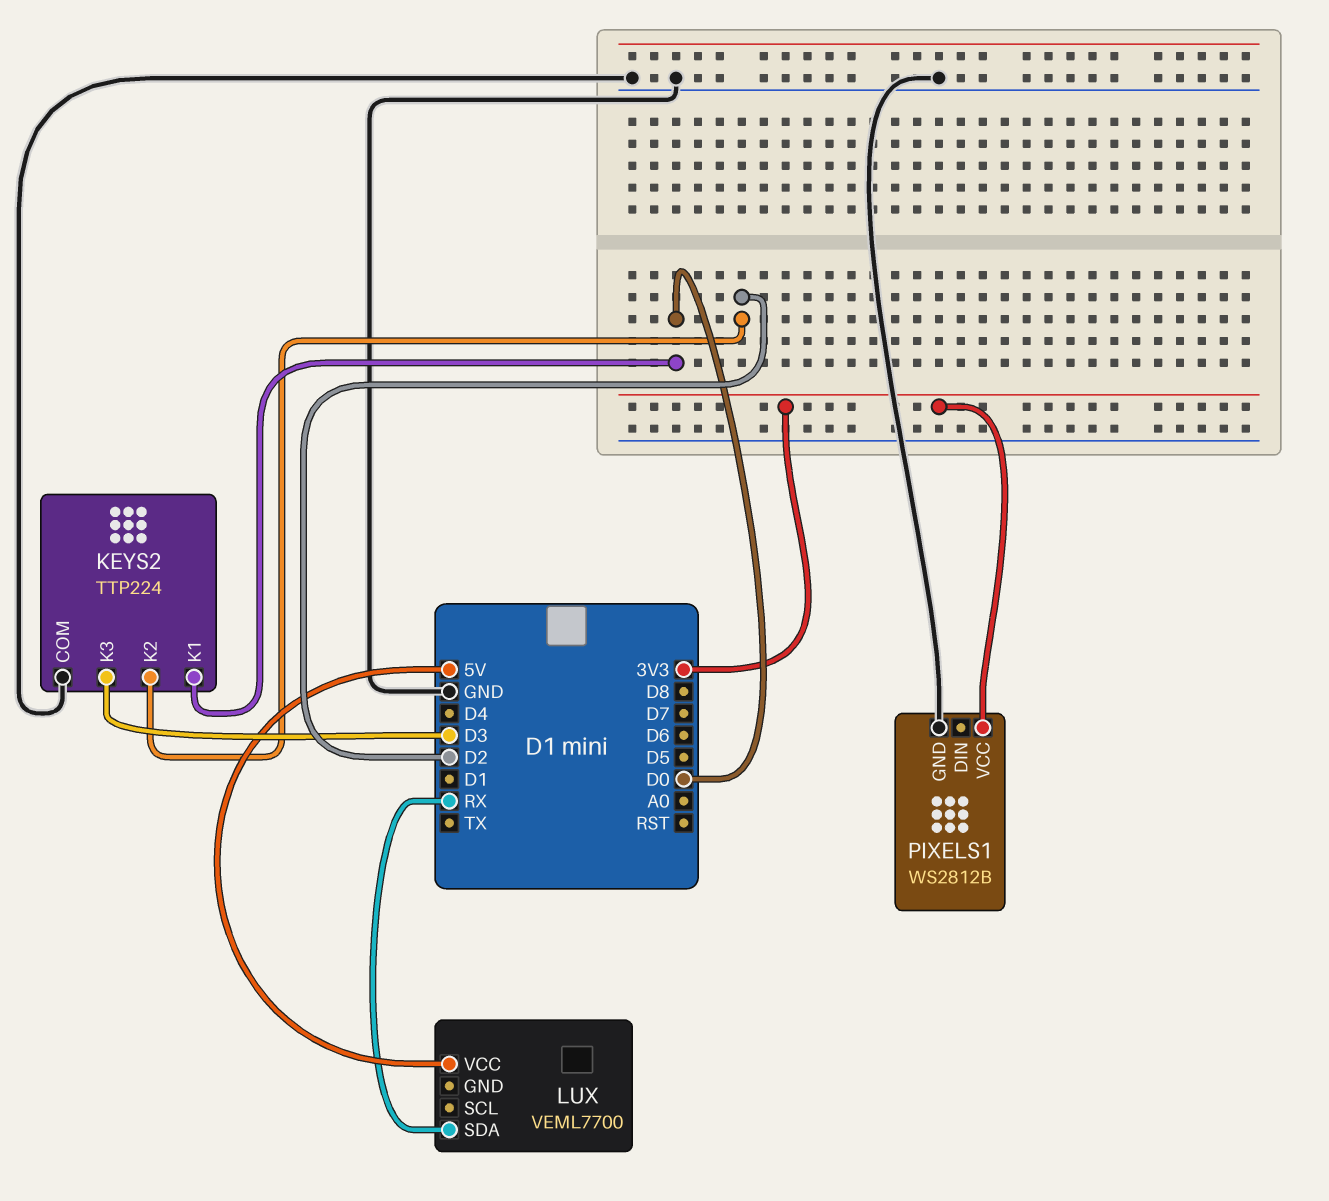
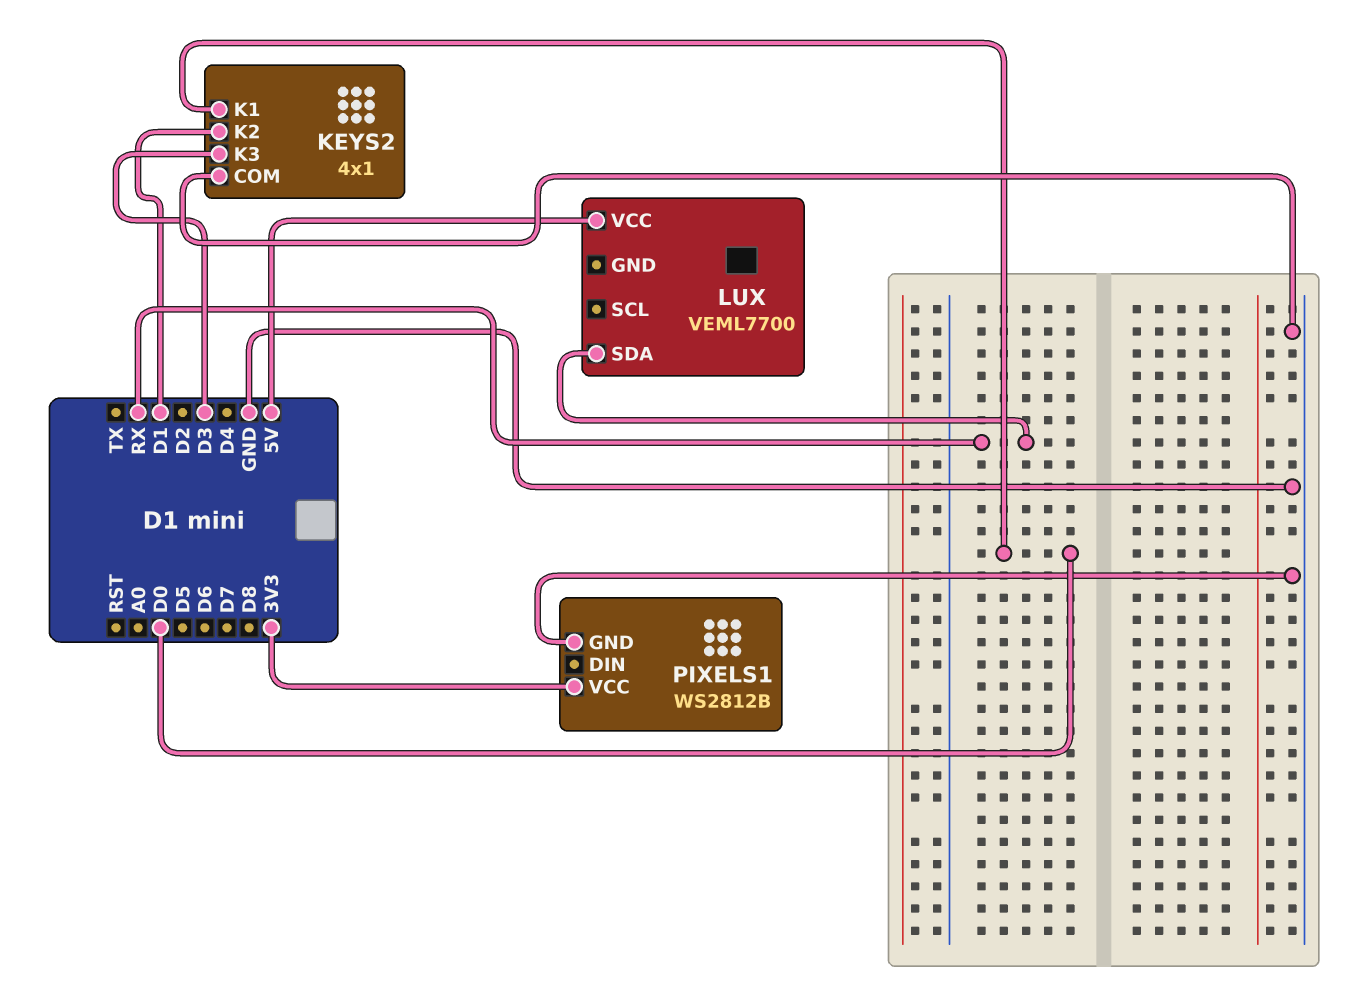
KEYS2: TTP224 -> 4x1
KEYS2 pin K2: D2 -> D1

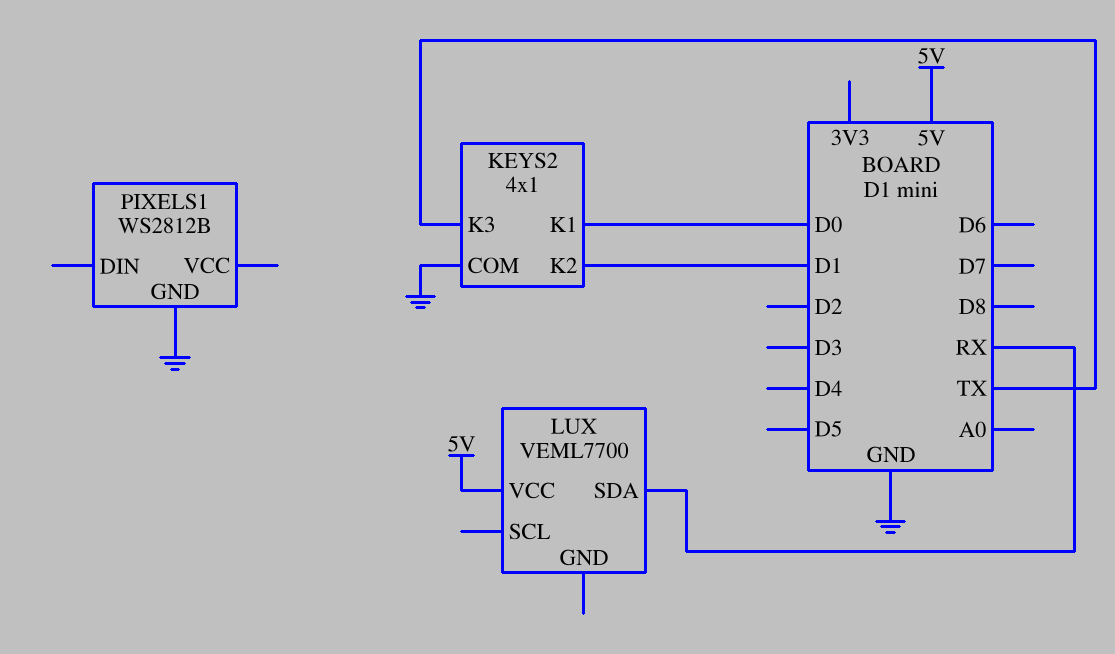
KEYS2 pin K3: D3 -> TX
PIXELS1 pin VCC: 3V3 -> none

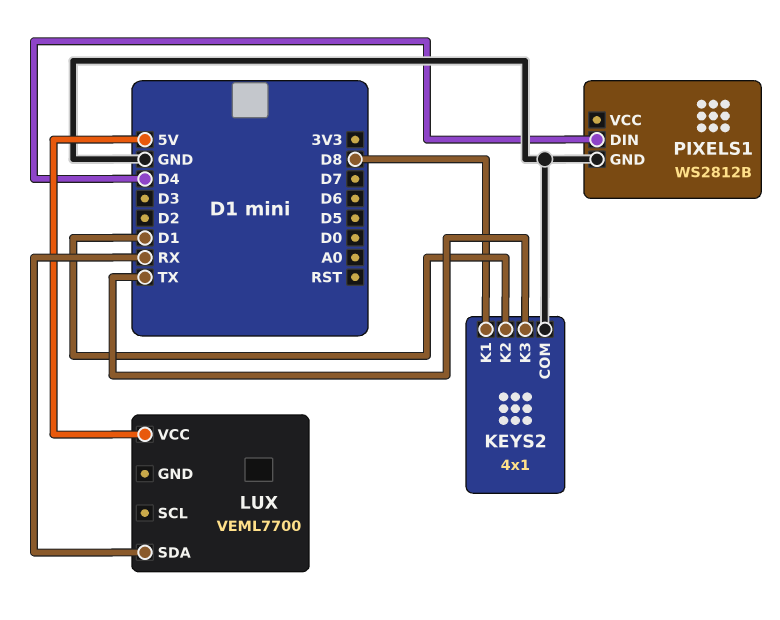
KEYS2 pin K1: D0 -> D8
PIXELS1 pin DIN: none -> D4

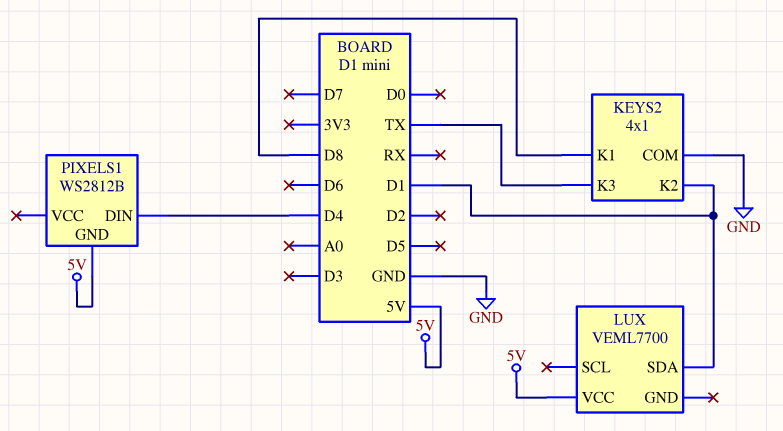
LUX pin SDA: RX -> D1
PIXELS1 pin GND: GND -> 5V

